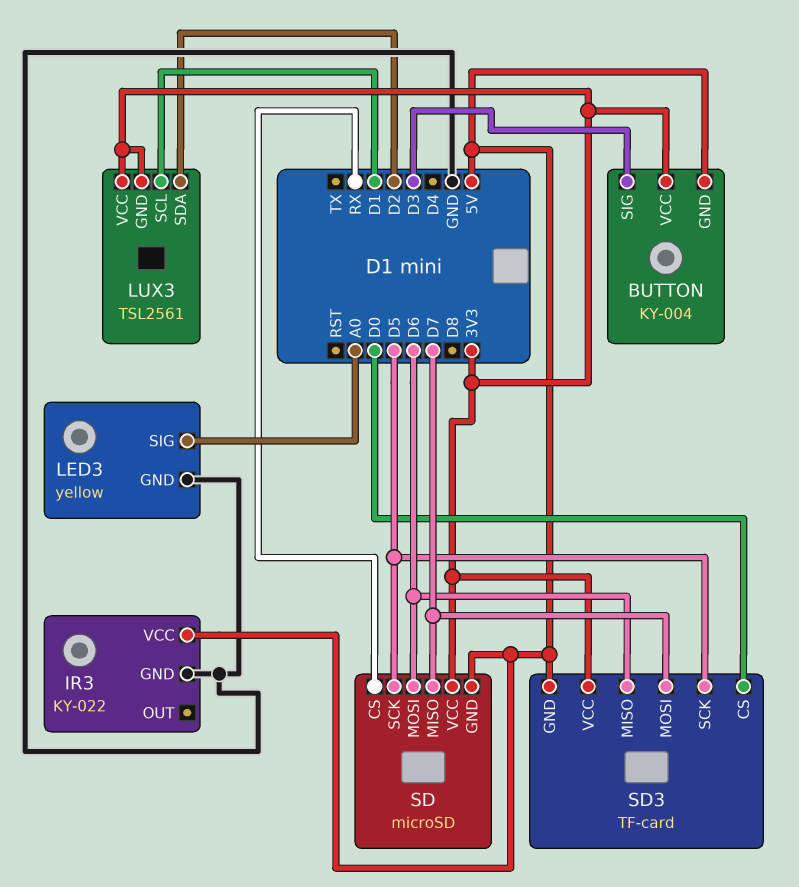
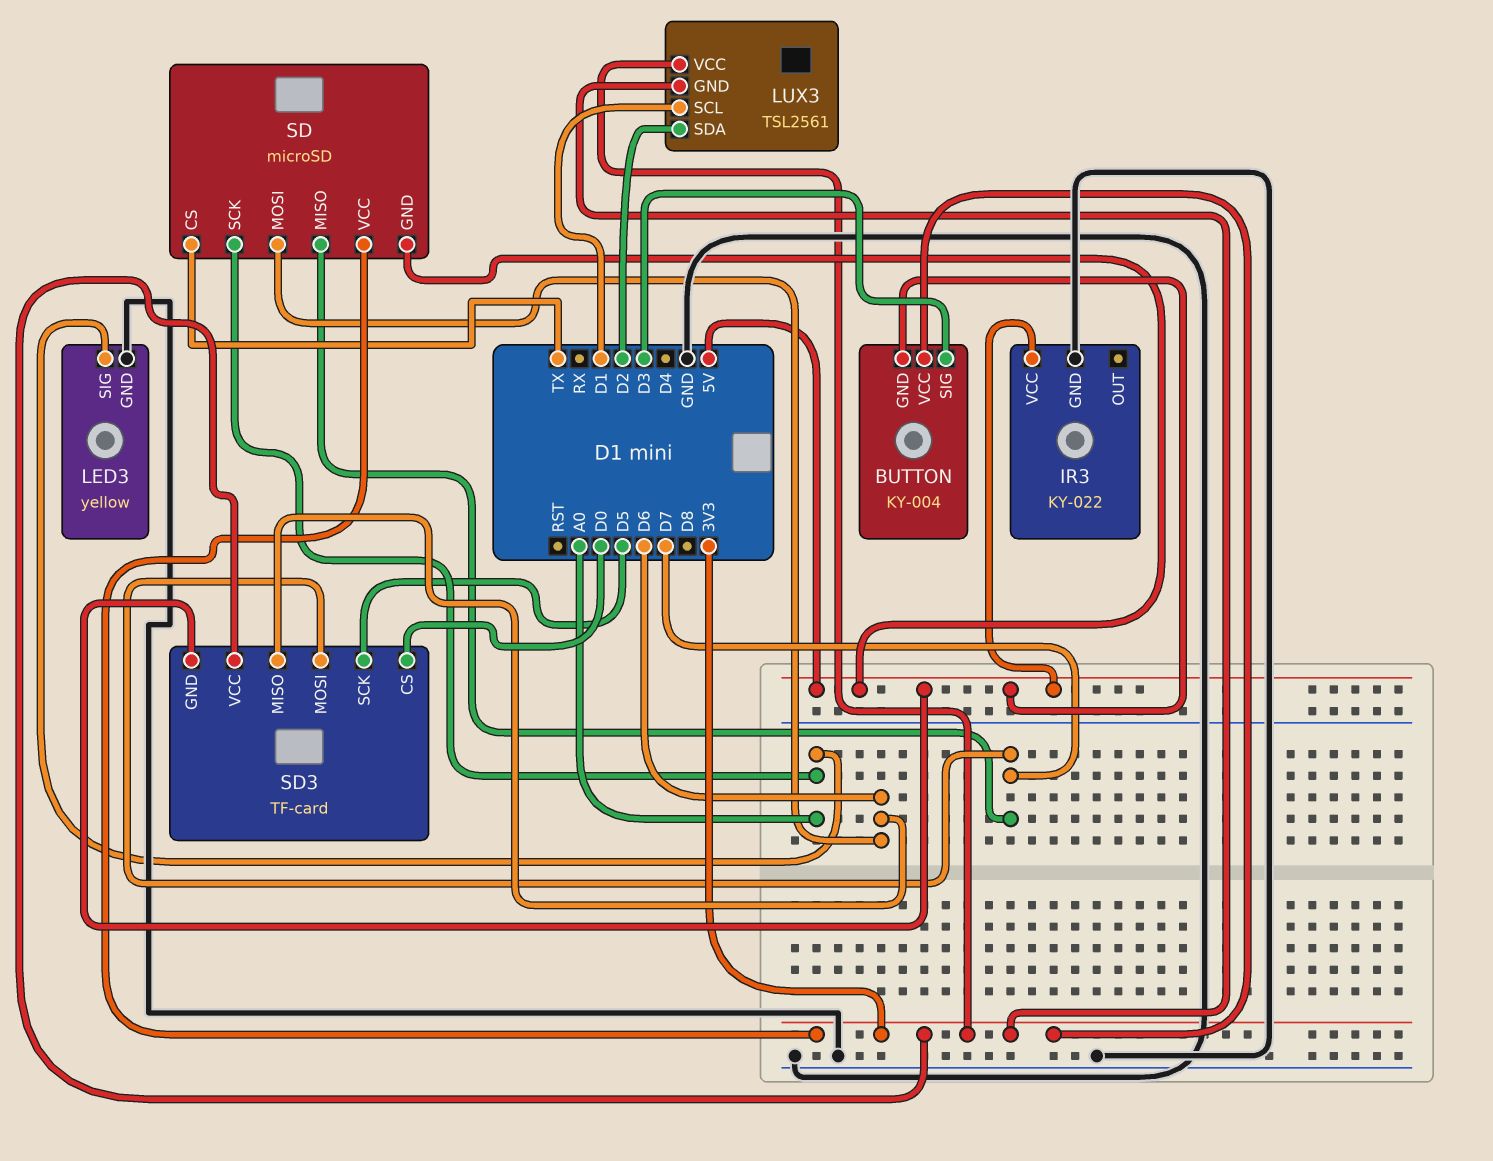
SD pin CS: RX -> TX
SD pin SCK: D5 -> A0

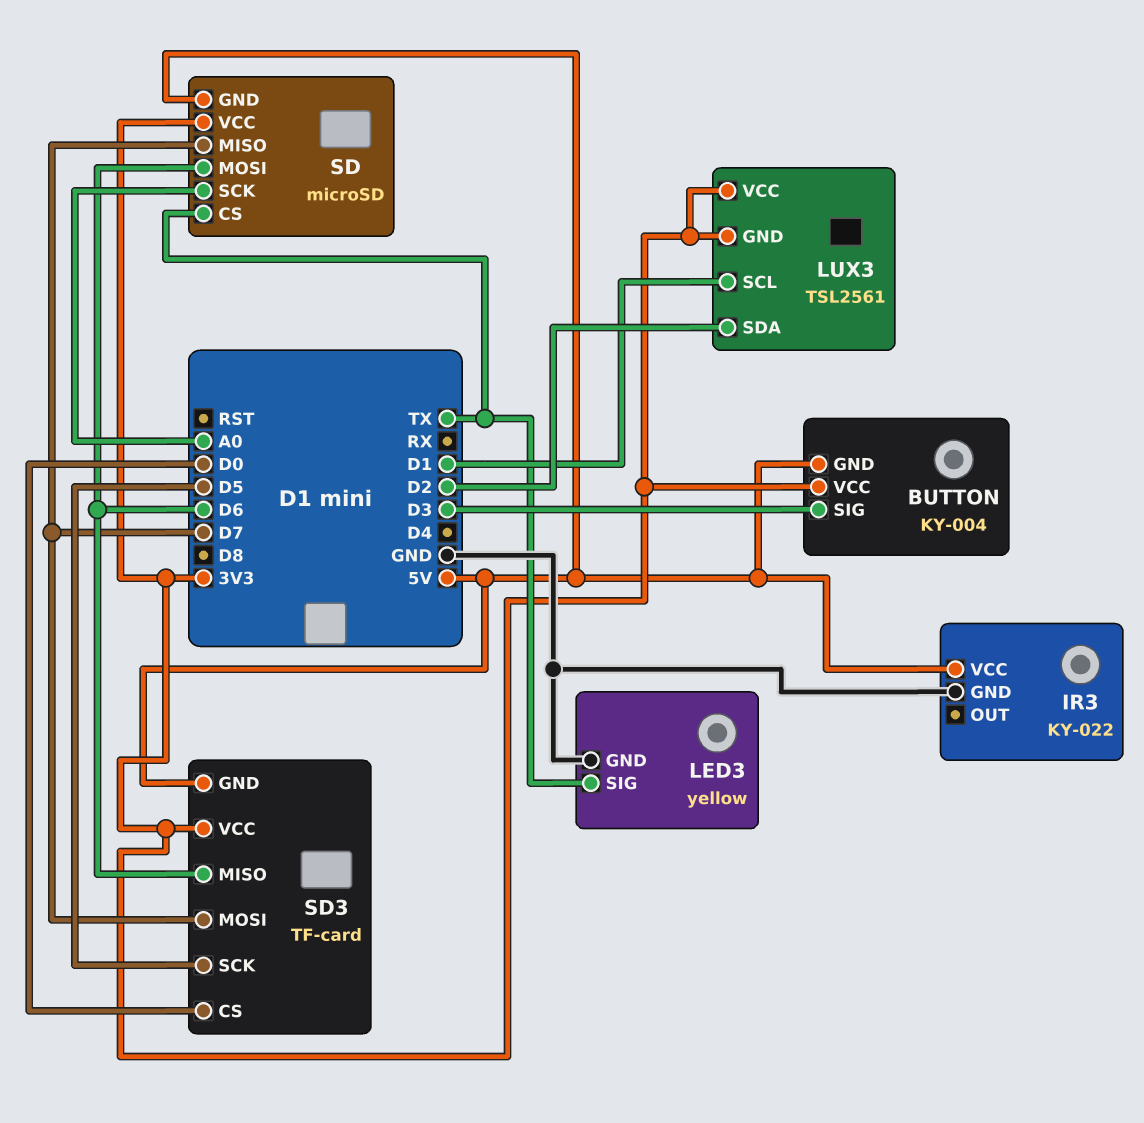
LED3 pin SIG: A0 -> TX

